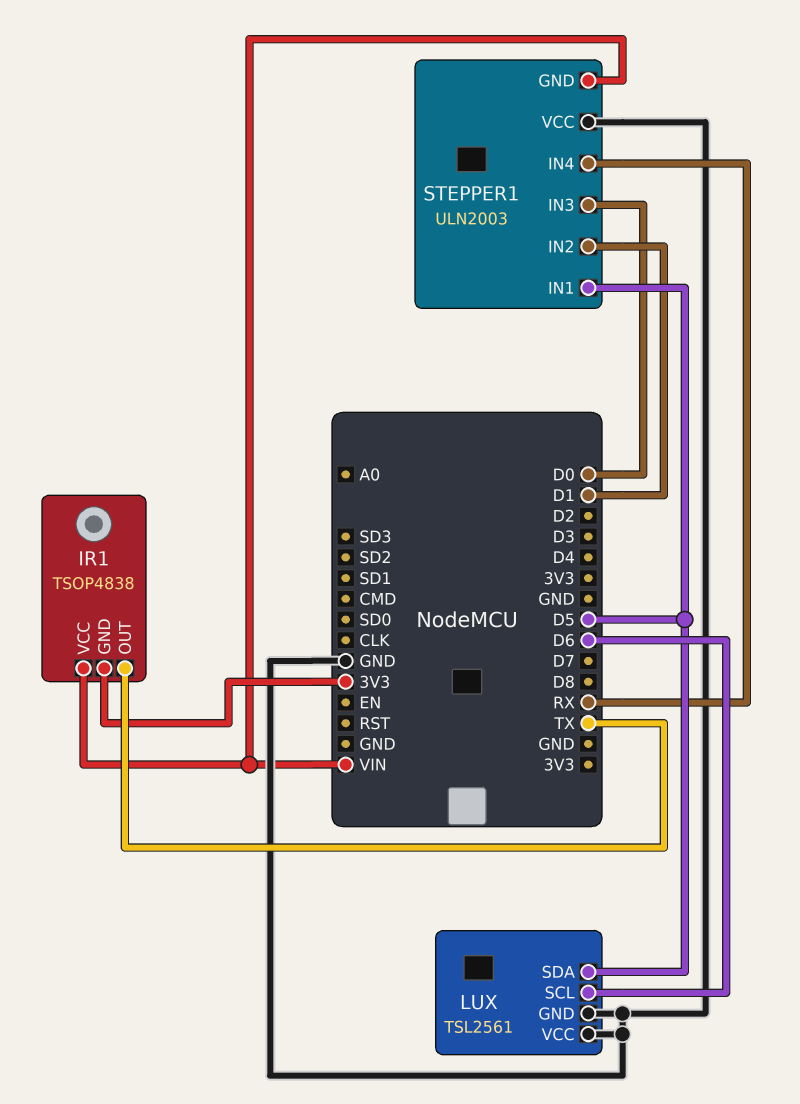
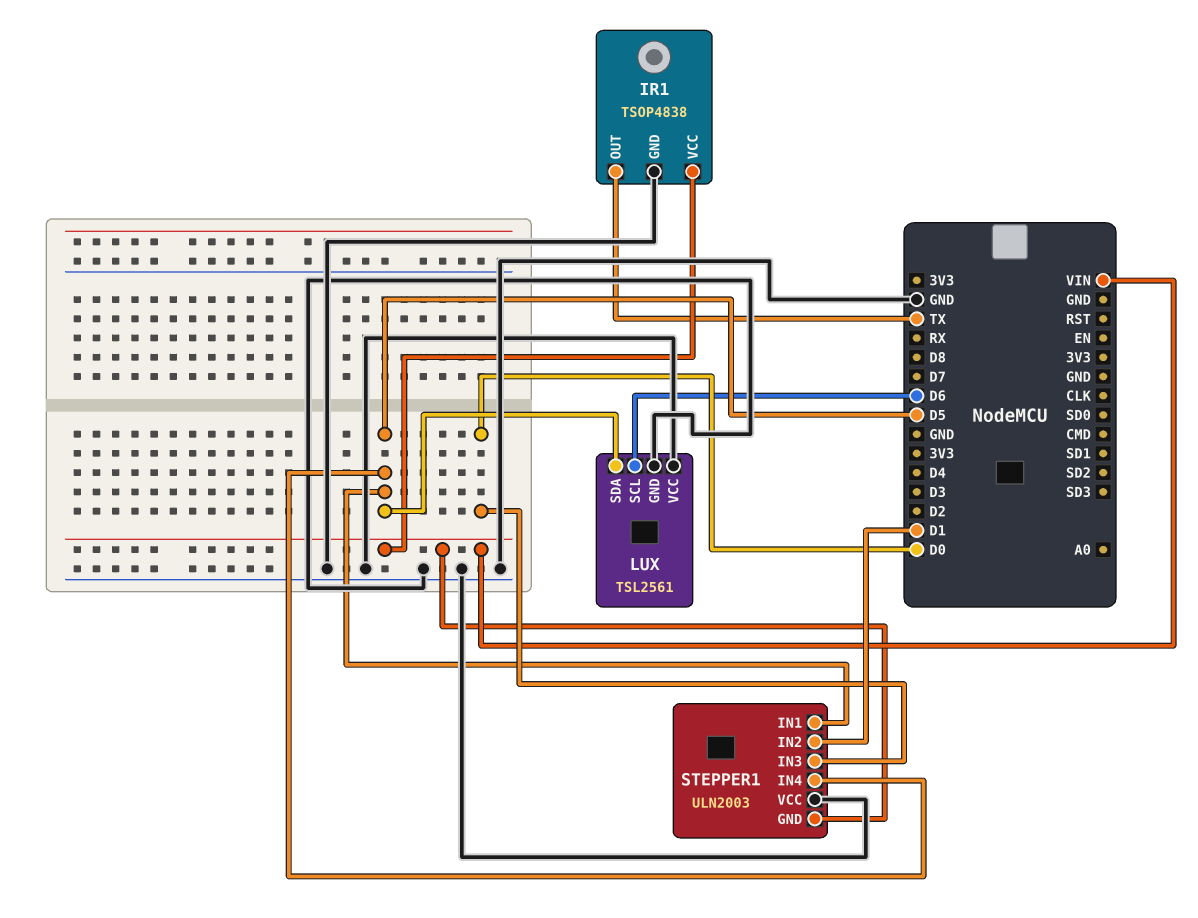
IR1 pin GND: 3V3 -> GND
STEPPER1 pin IN4: RX -> D5

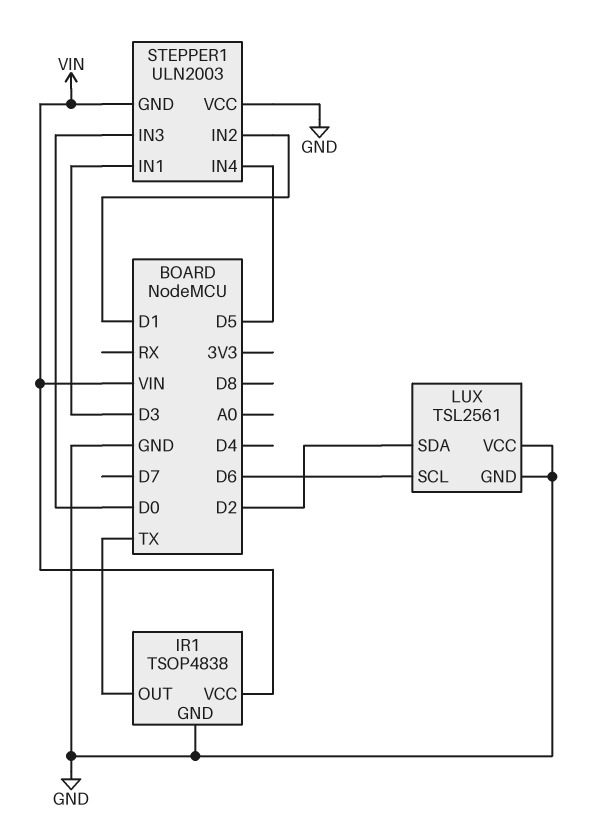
LUX pin SDA: D5 -> D2
STEPPER1 pin IN1: D5 -> D3

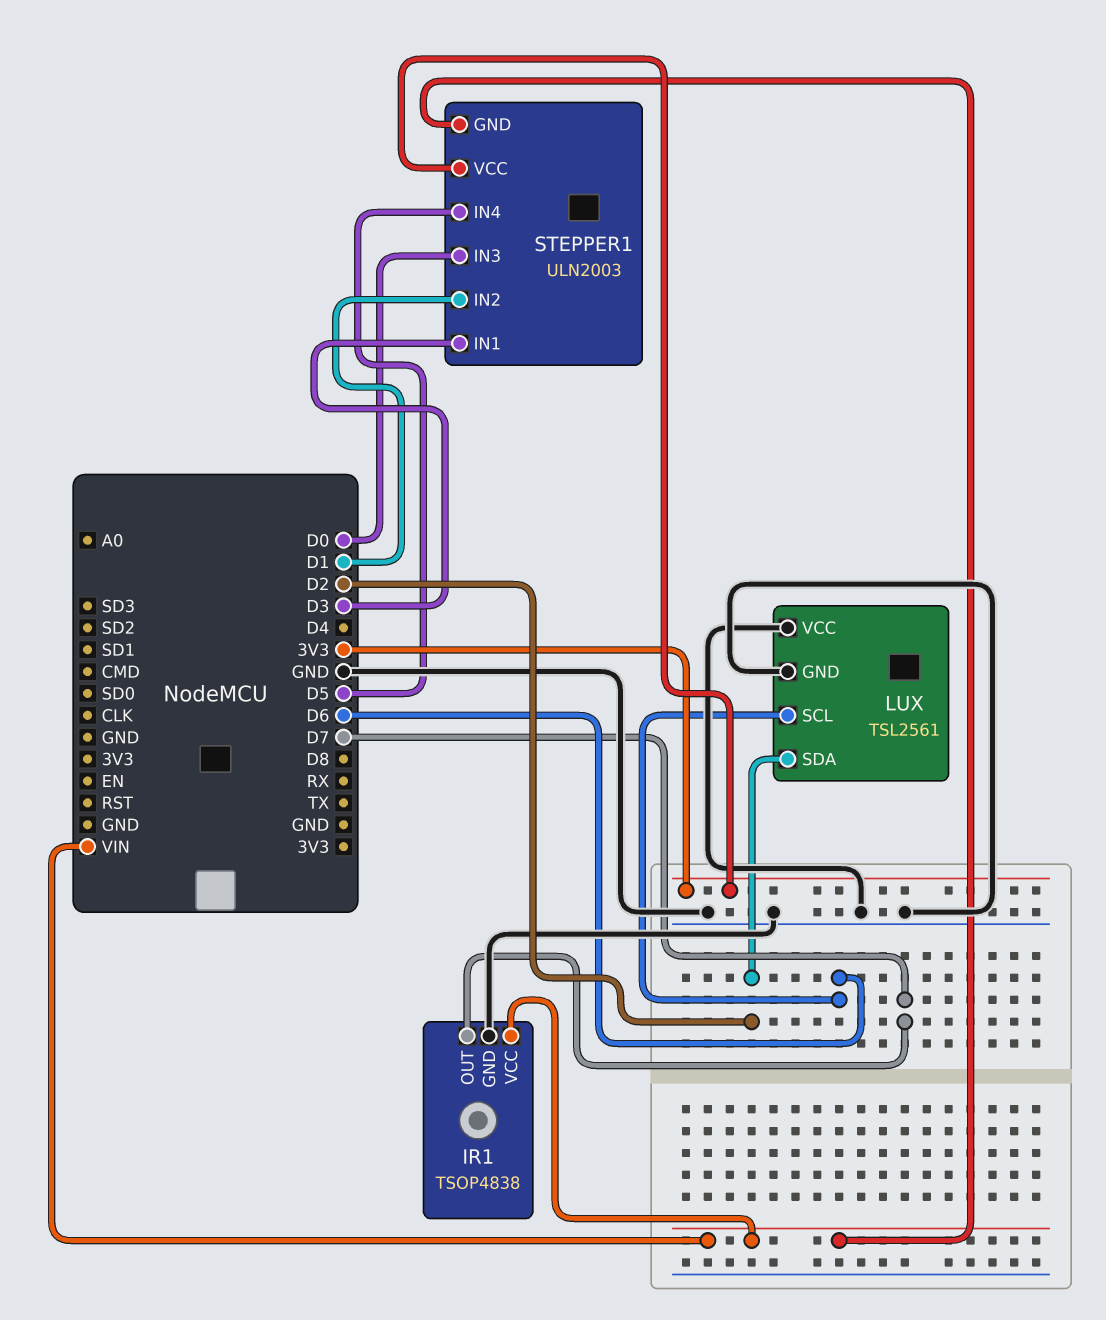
IR1 pin OUT: TX -> D7
STEPPER1 pin VCC: GND -> 3V3

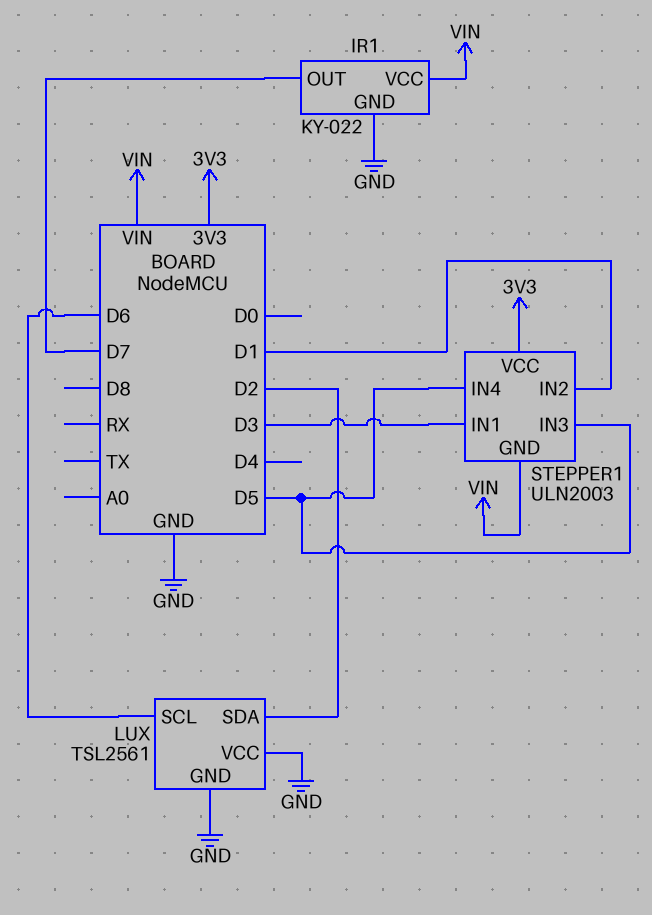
IR1: TSOP4838 -> KY-022
STEPPER1 pin IN3: D0 -> D5

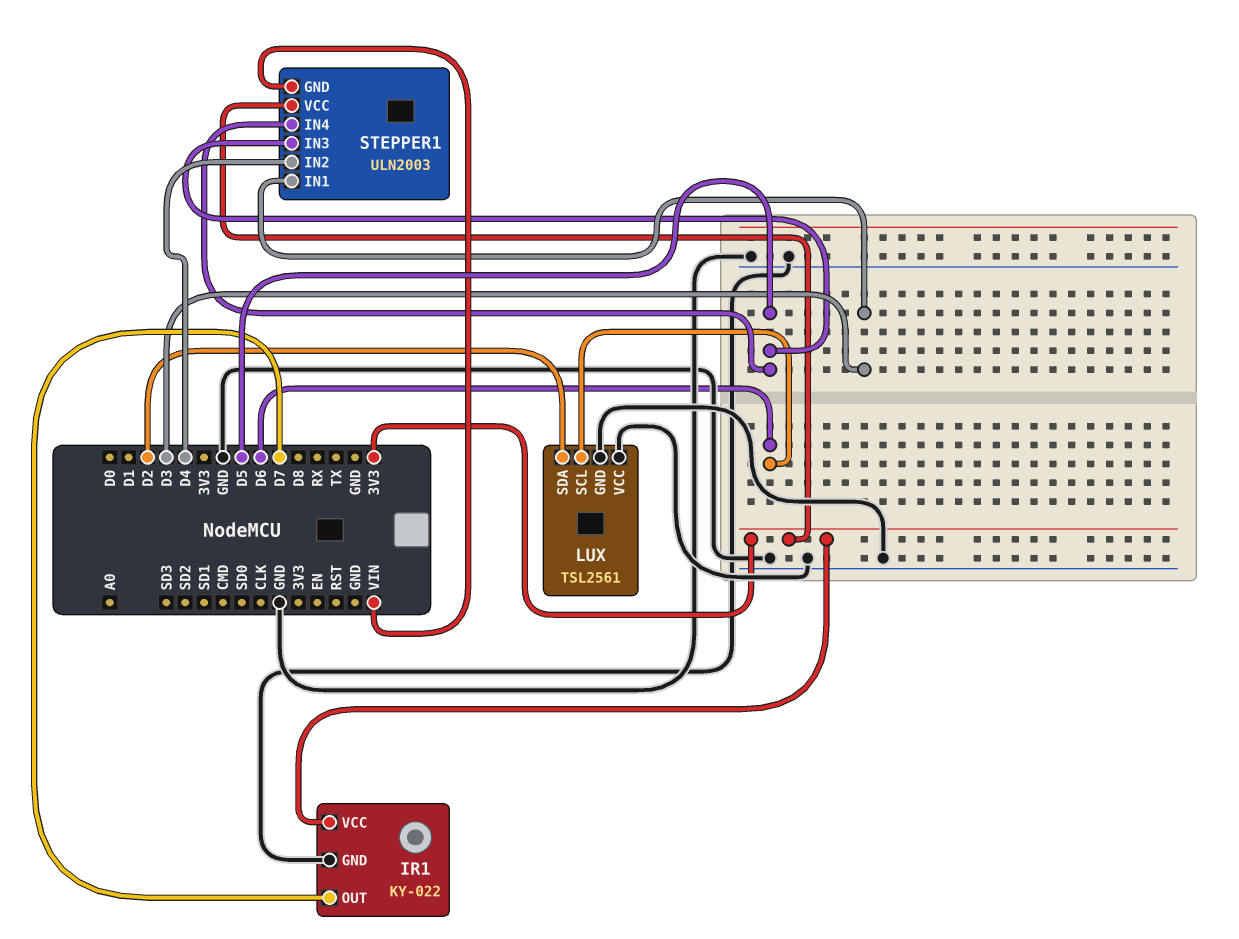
IR1 pin VCC: VIN -> 3V3
STEPPER1 pin IN2: D1 -> D4

